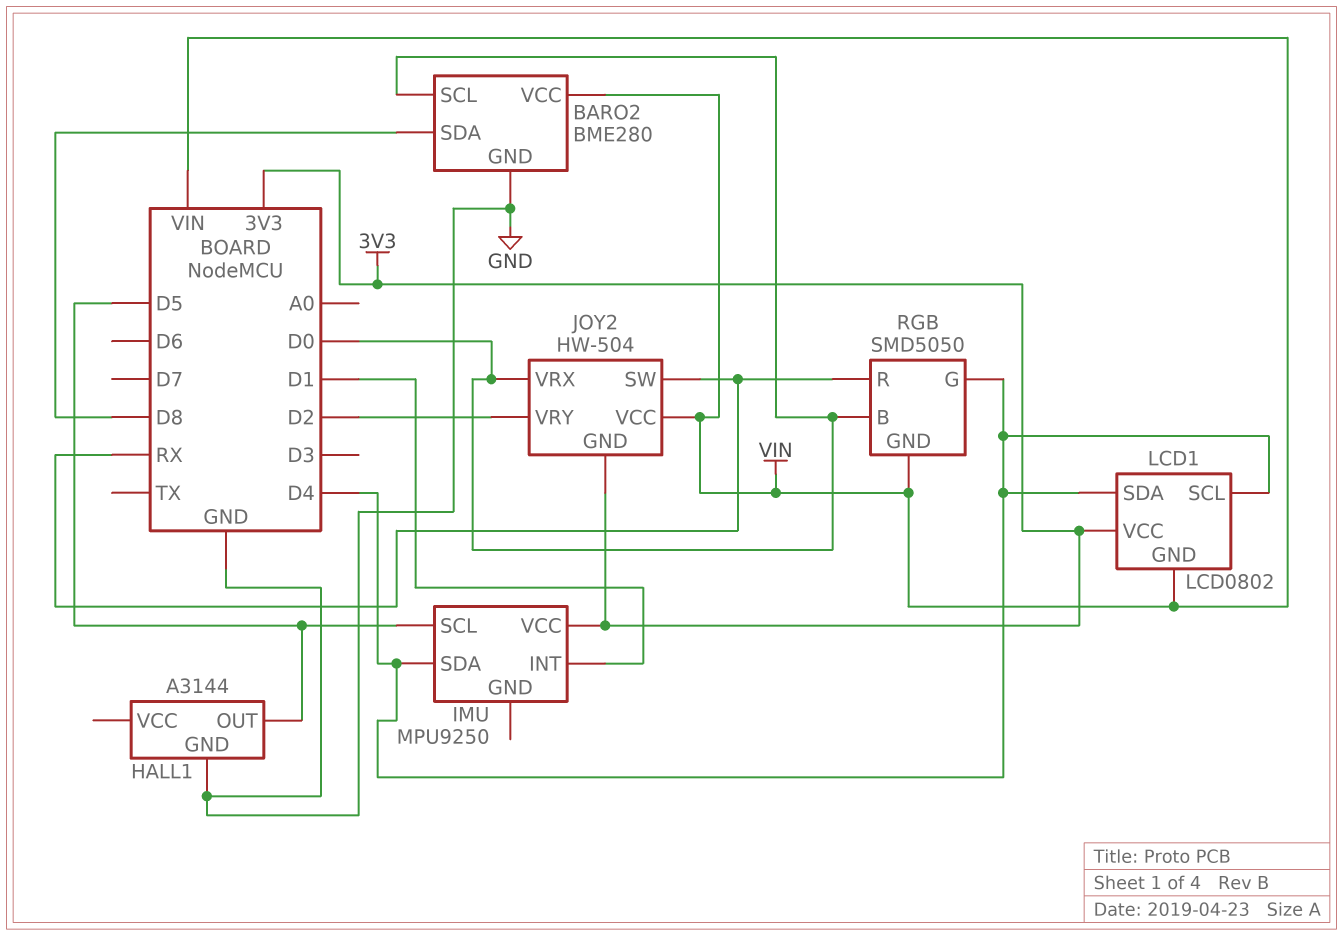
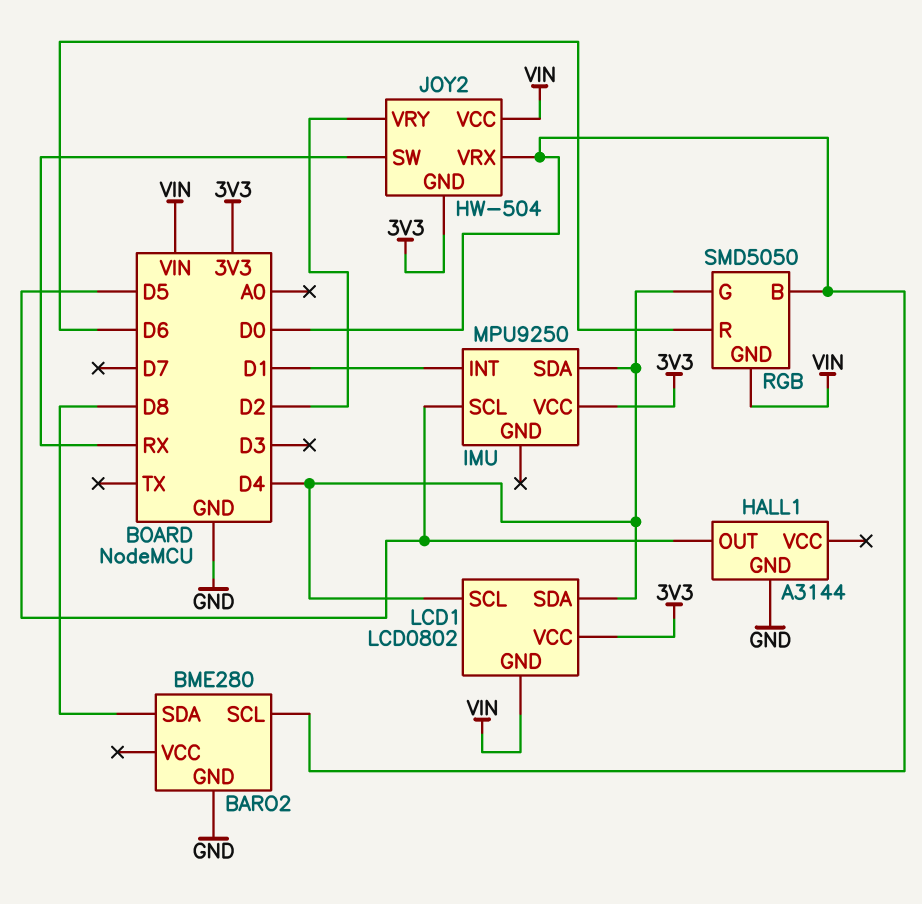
BARO2 pin VCC: VIN -> none
RGB pin R: RX -> D6

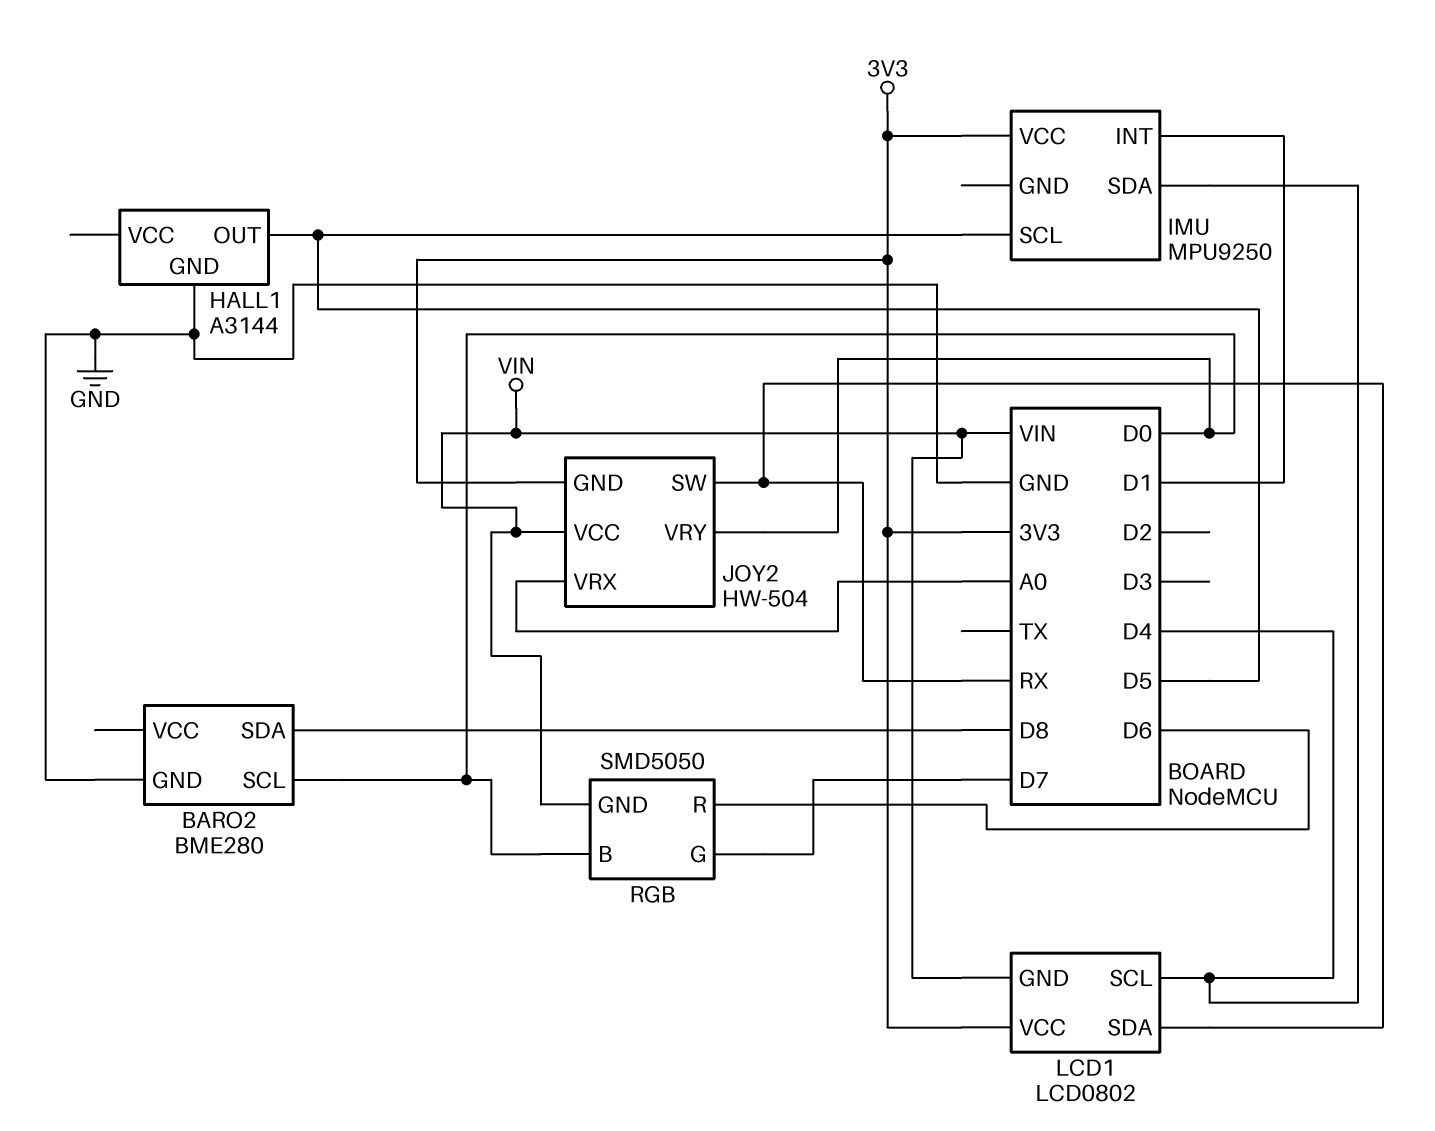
JOY2 pin VRX: D0 -> A0
JOY2 pin VRY: D2 -> D0
LCD1 pin SDA: D4 -> RX
RGB pin G: D4 -> D7

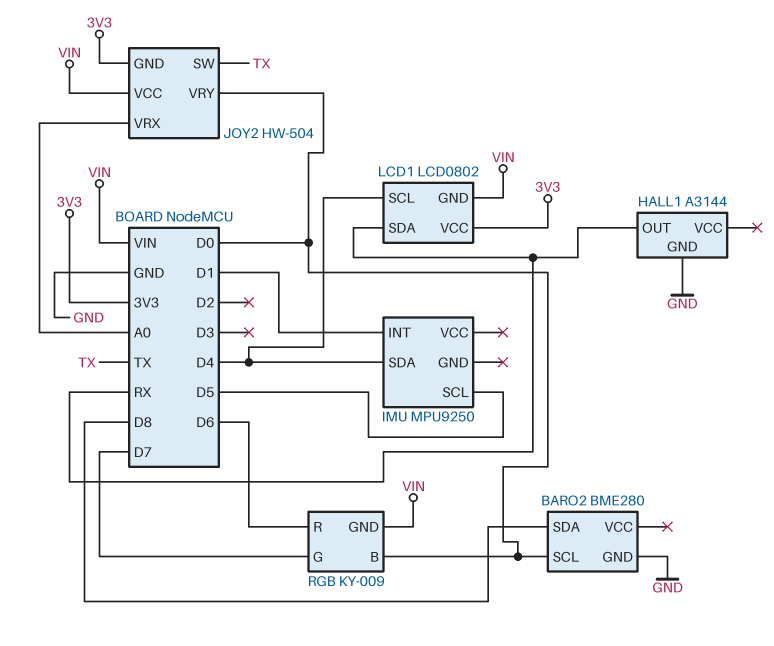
HALL1 pin OUT: D5 -> RX
IMU pin VCC: 3V3 -> none
JOY2 pin SW: RX -> TX
RGB: SMD5050 -> KY-009

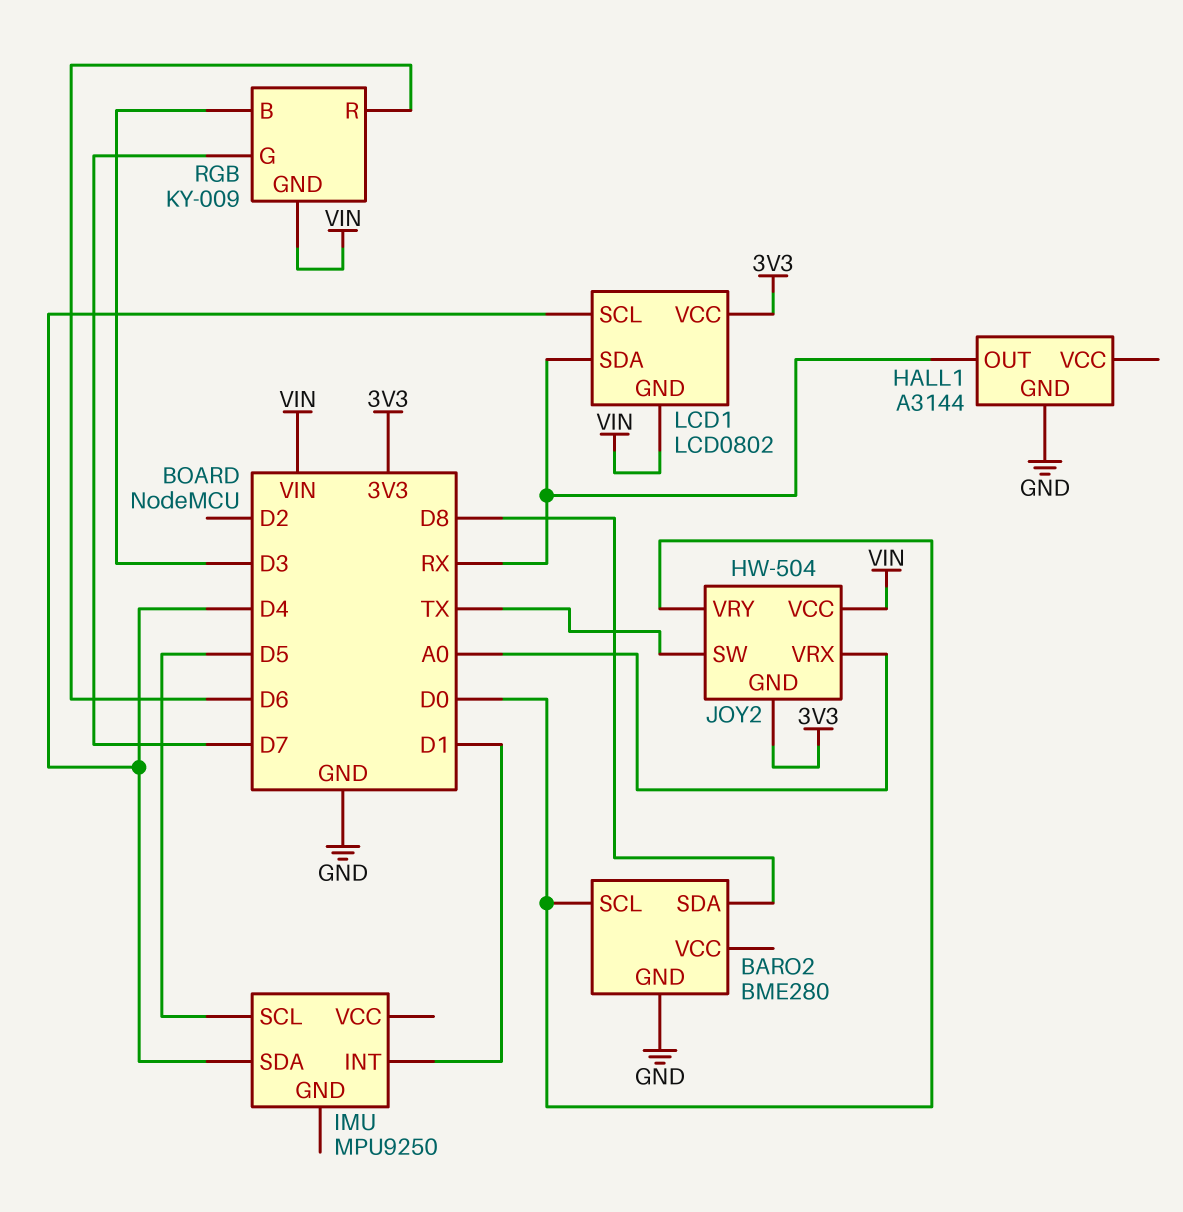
RGB pin B: D0 -> D3

